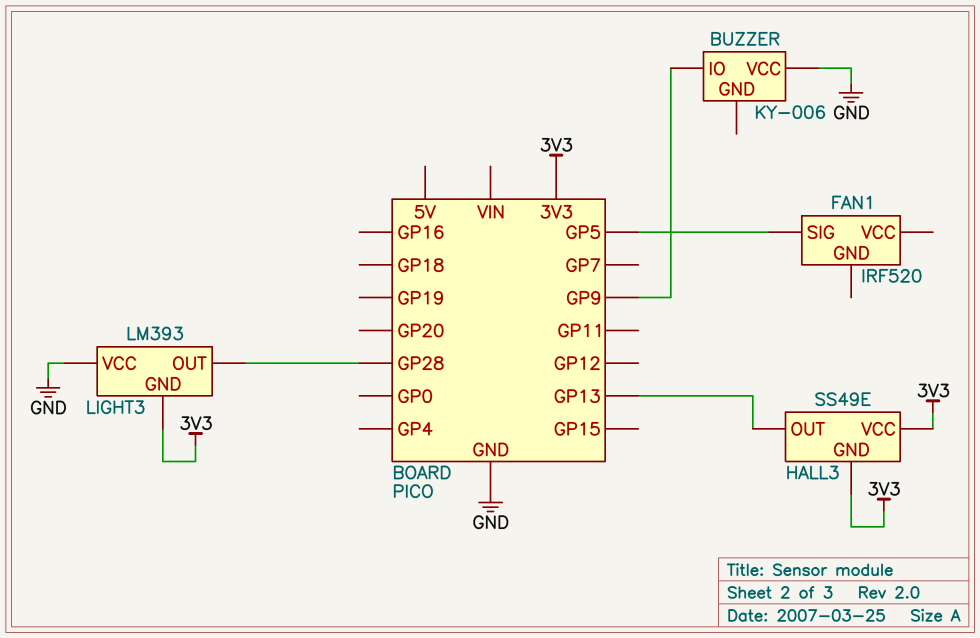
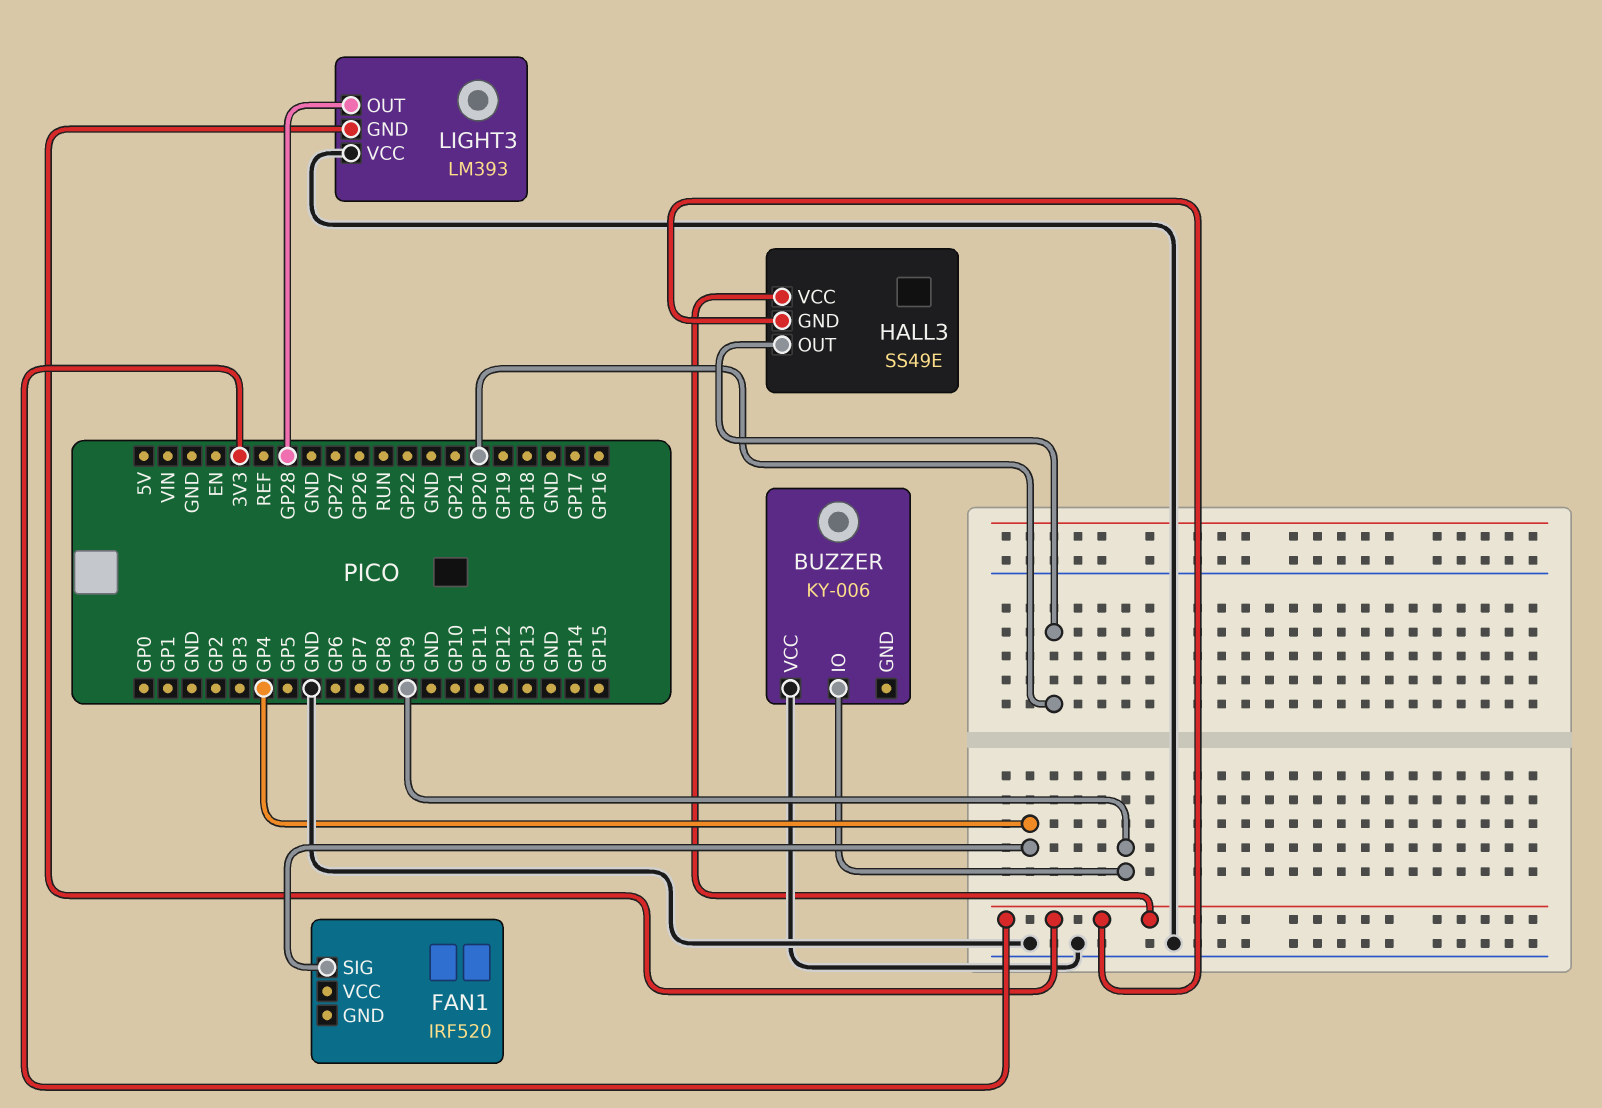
FAN1 pin SIG: GP5 -> GP4
HALL3 pin OUT: GP13 -> GP20

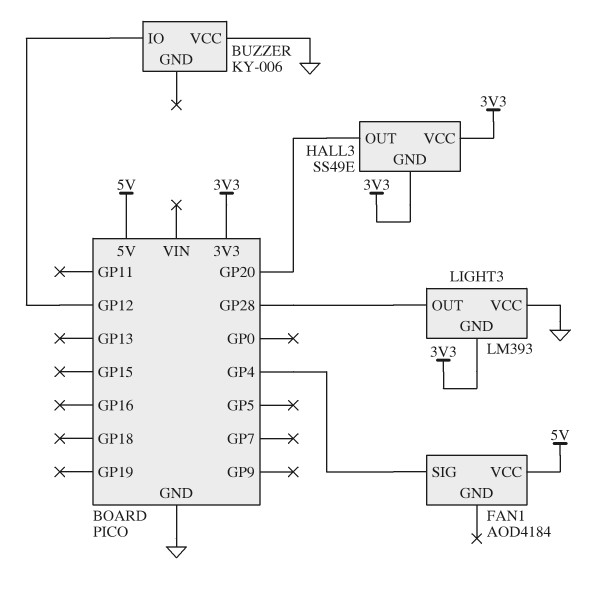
BUZZER pin IO: GP9 -> GP12
FAN1: IRF520 -> AOD4184
FAN1 pin VCC: none -> 5V

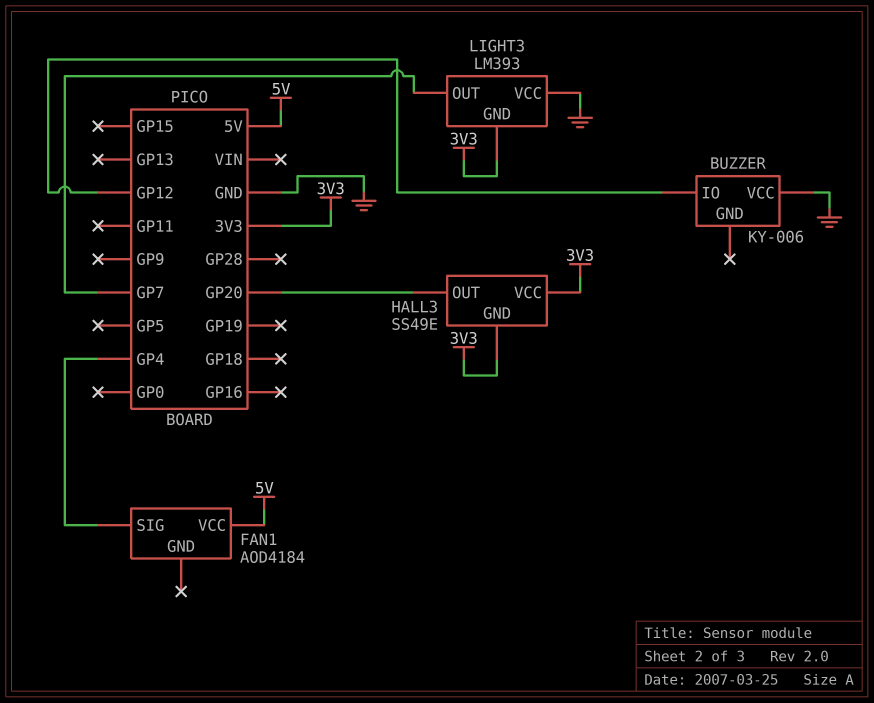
LIGHT3 pin OUT: GP28 -> GP7

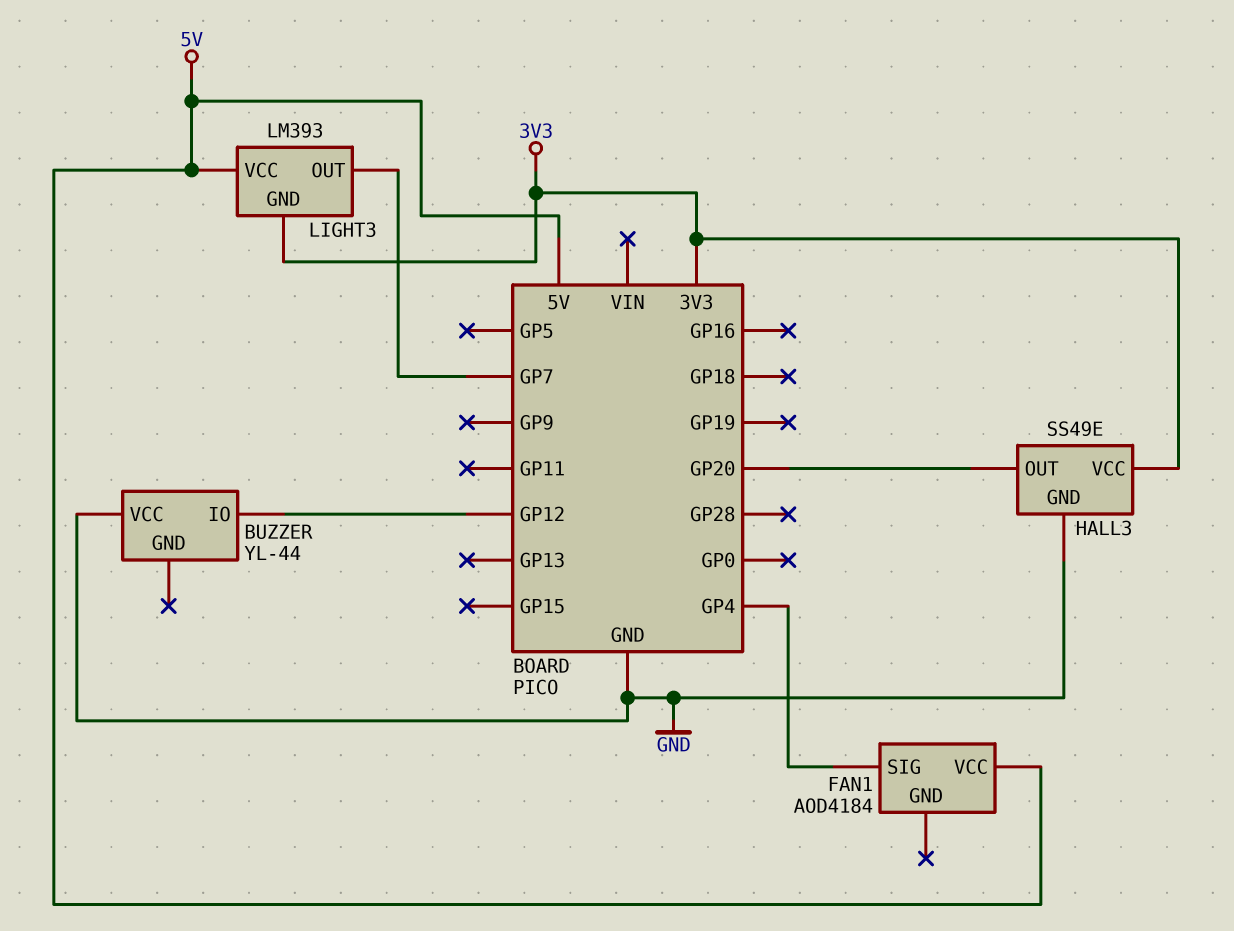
BUZZER: KY-006 -> YL-44
HALL3 pin GND: 3V3 -> GND
LIGHT3 pin VCC: GND -> 5V

